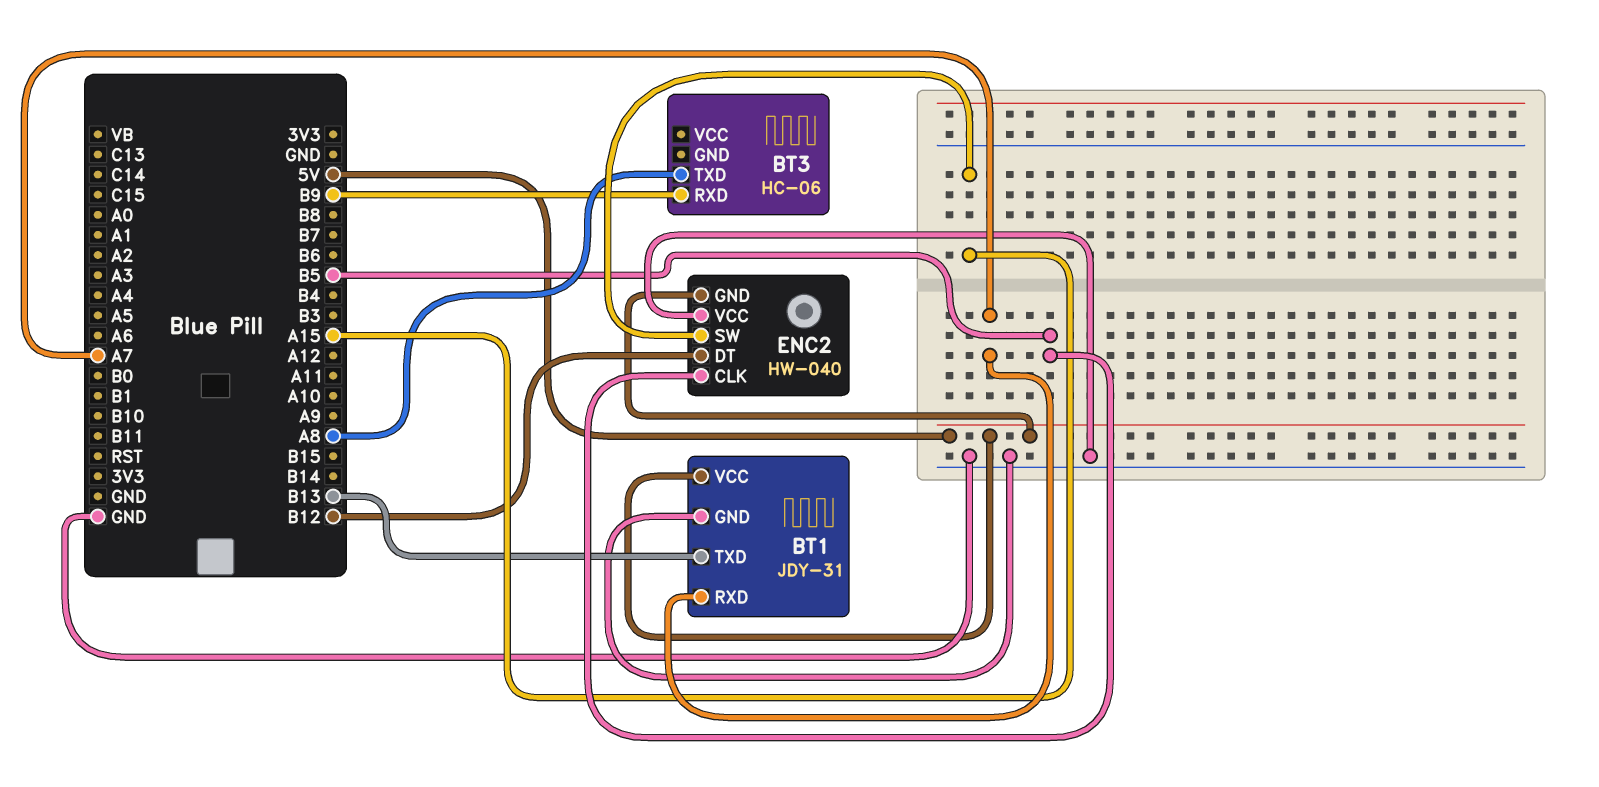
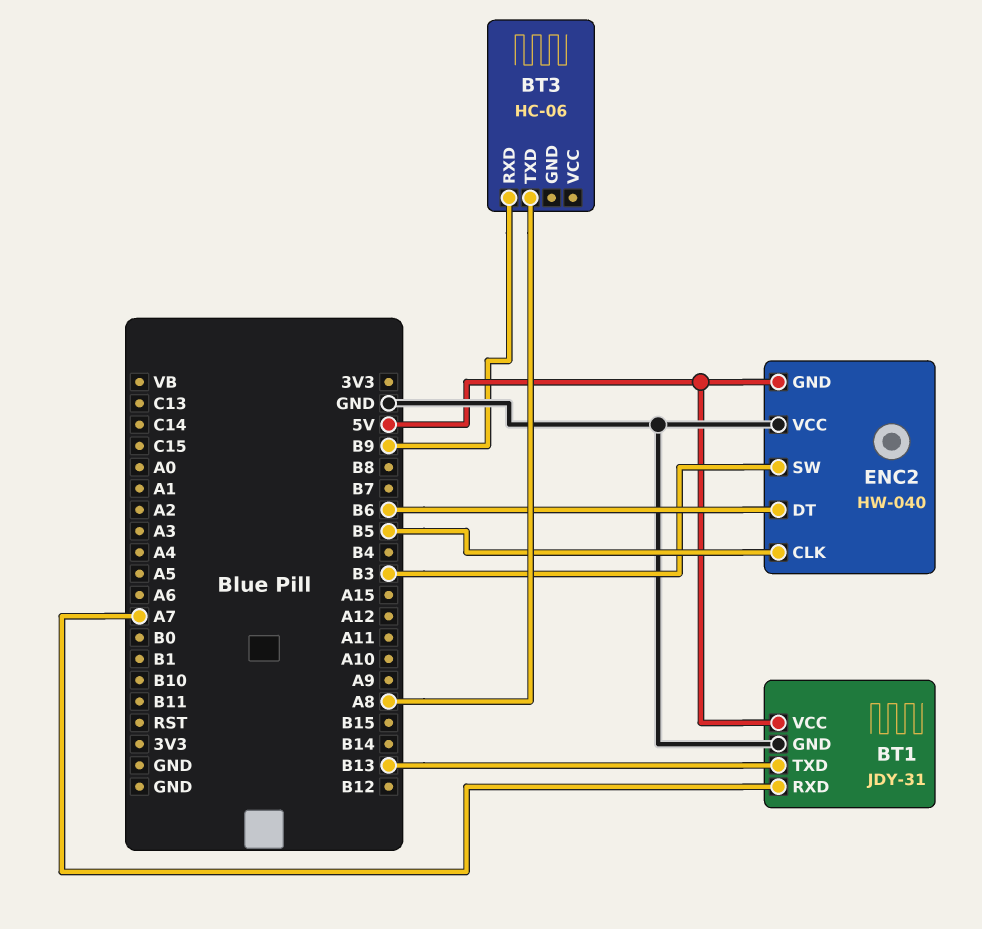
ENC2 pin DT: B12 -> B6
ENC2 pin SW: A15 -> B3

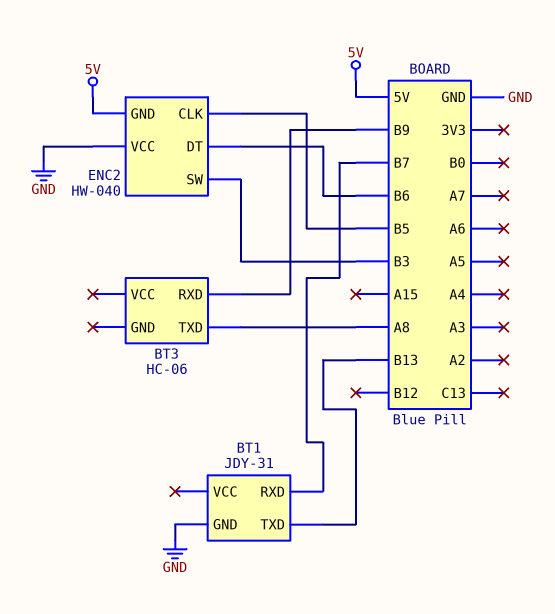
BT1 pin RXD: A7 -> B7
BT1 pin VCC: 5V -> none

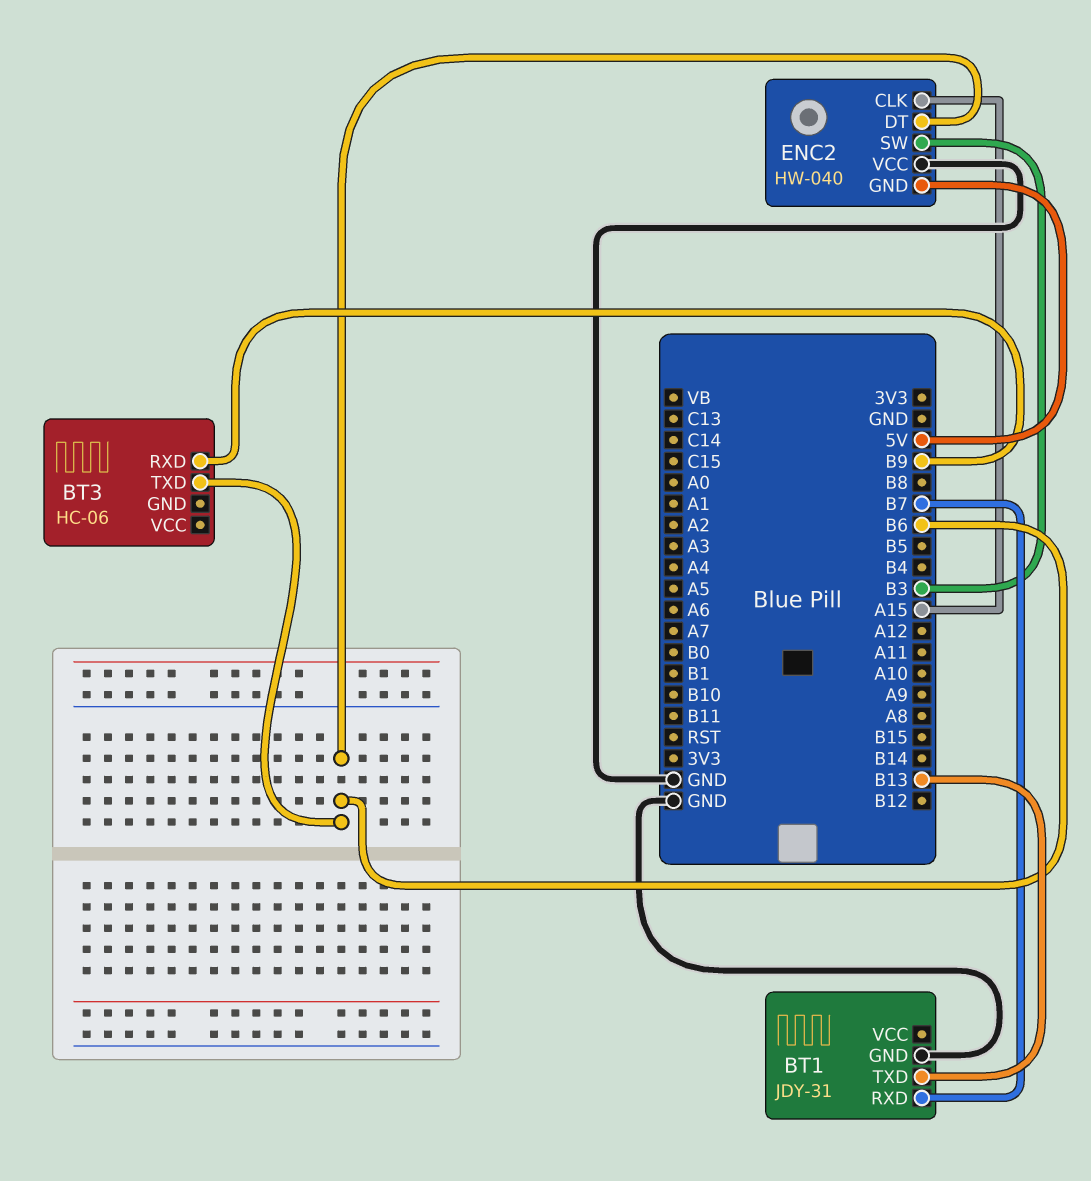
BT3 pin TXD: A8 -> B6
ENC2 pin CLK: B5 -> A15

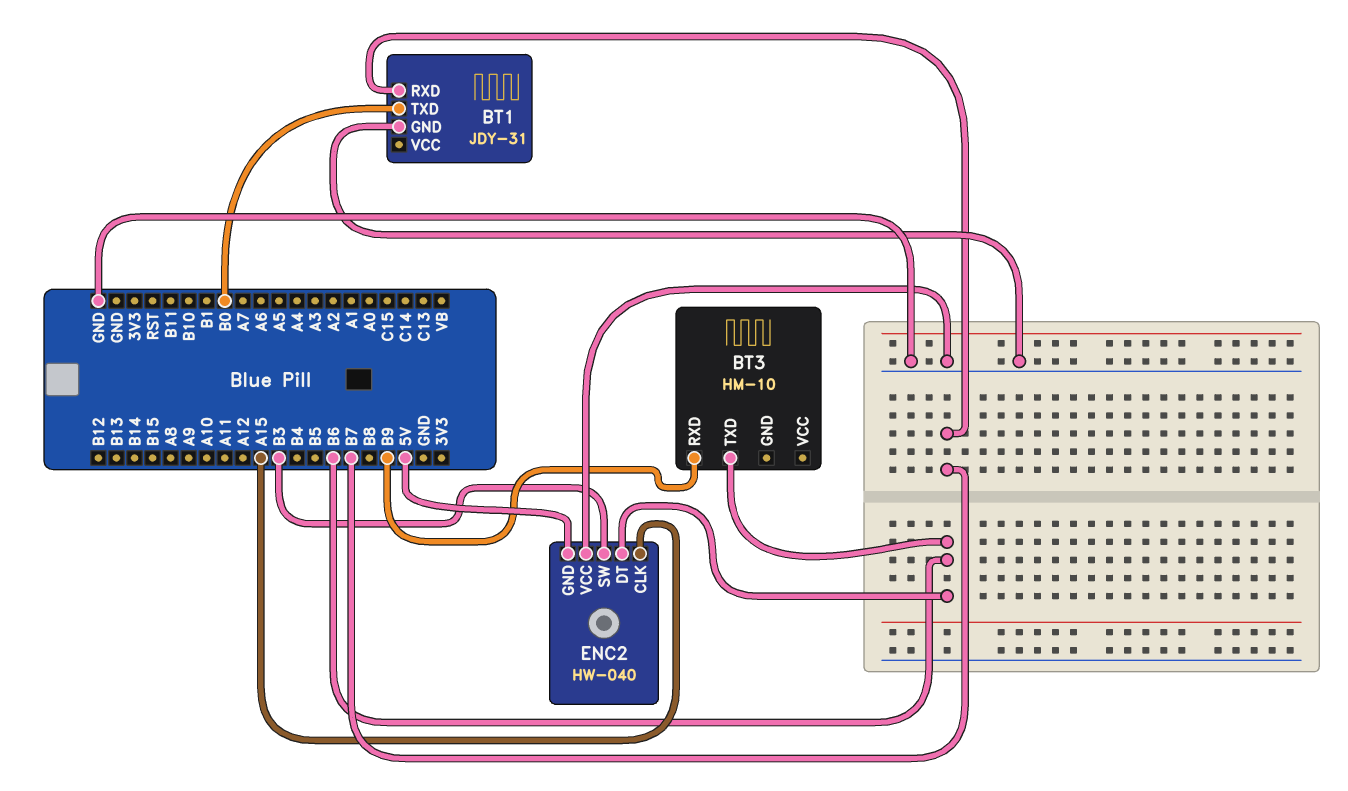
BT1 pin TXD: B13 -> B0
BT3: HC-06 -> HM-10

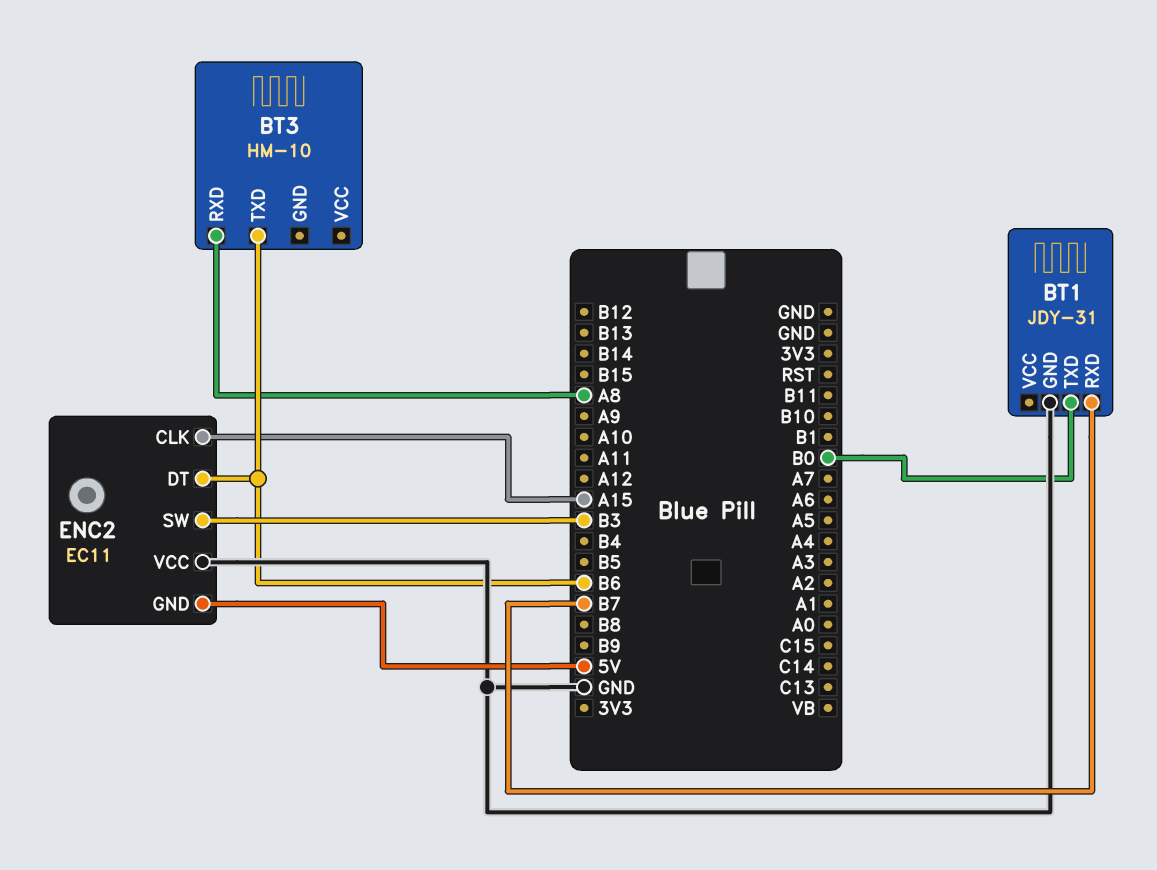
BT3 pin RXD: B9 -> A8
ENC2: HW-040 -> EC11

